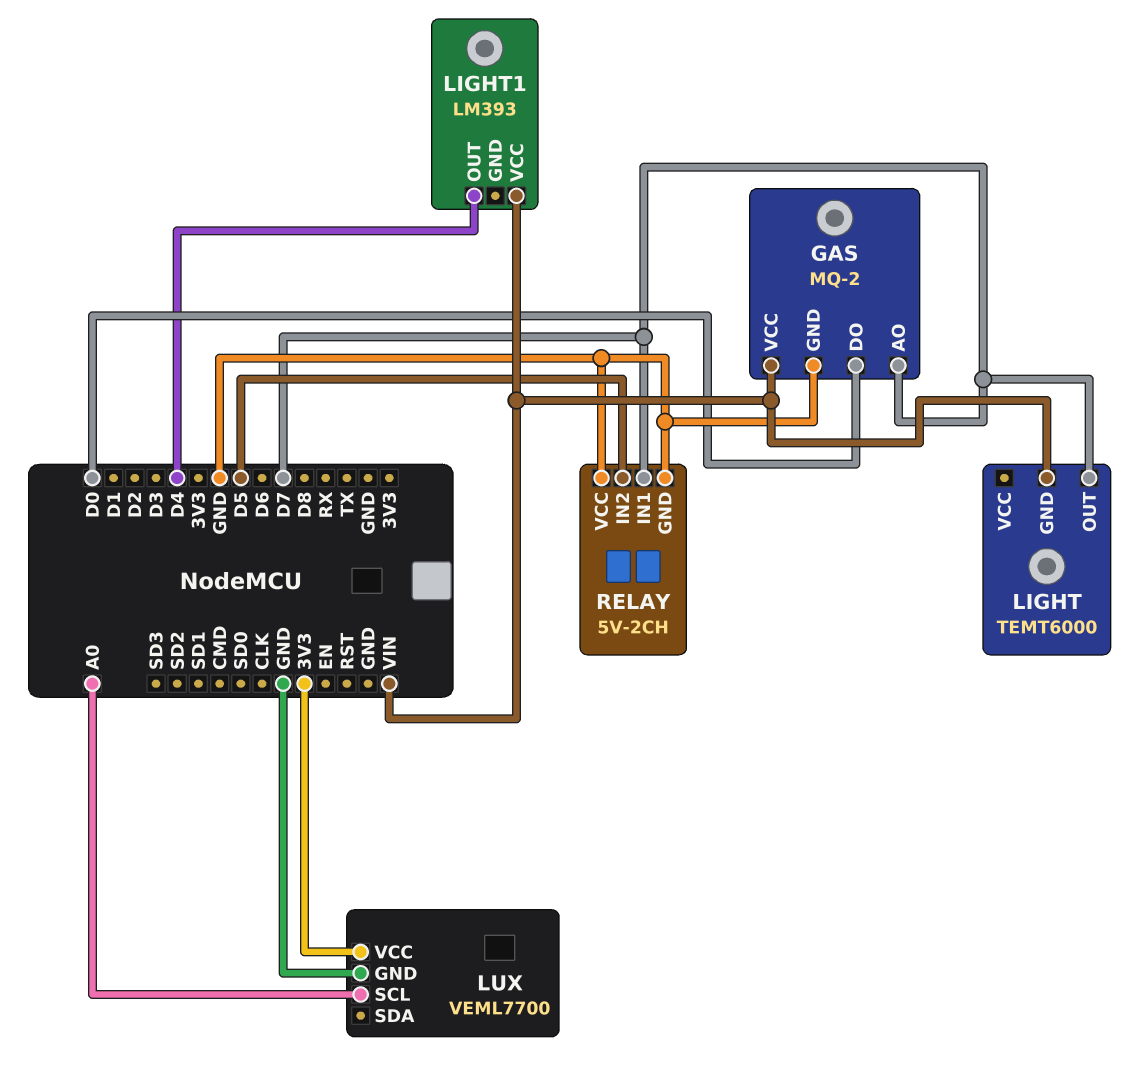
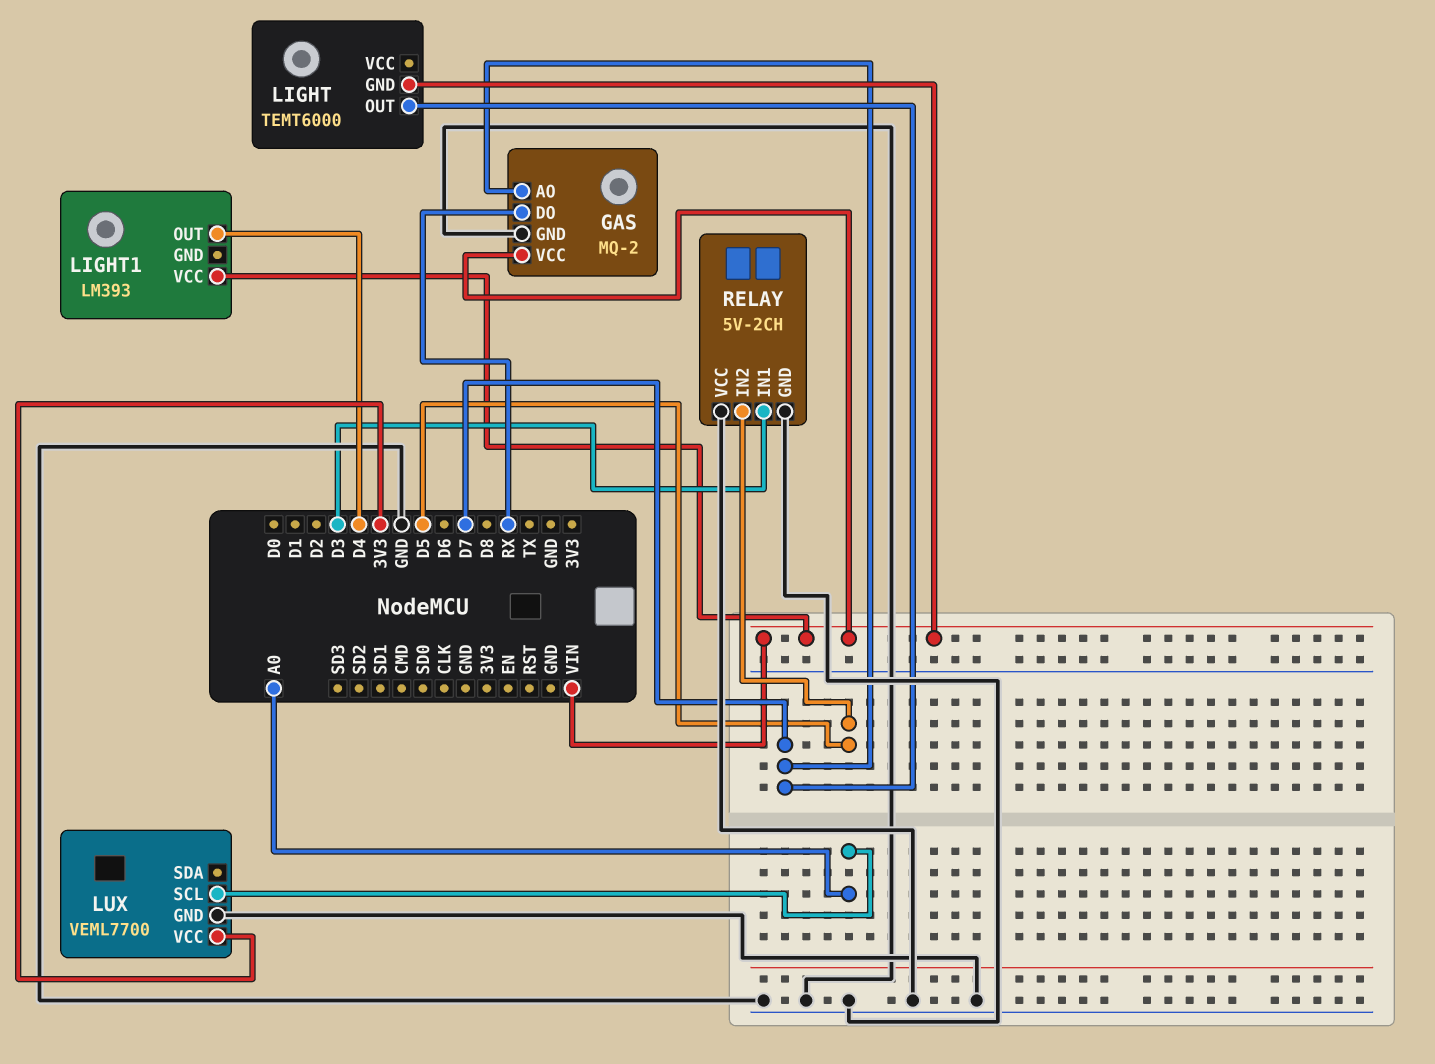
GAS pin DO: D0 -> RX
RELAY pin IN1: D7 -> D3

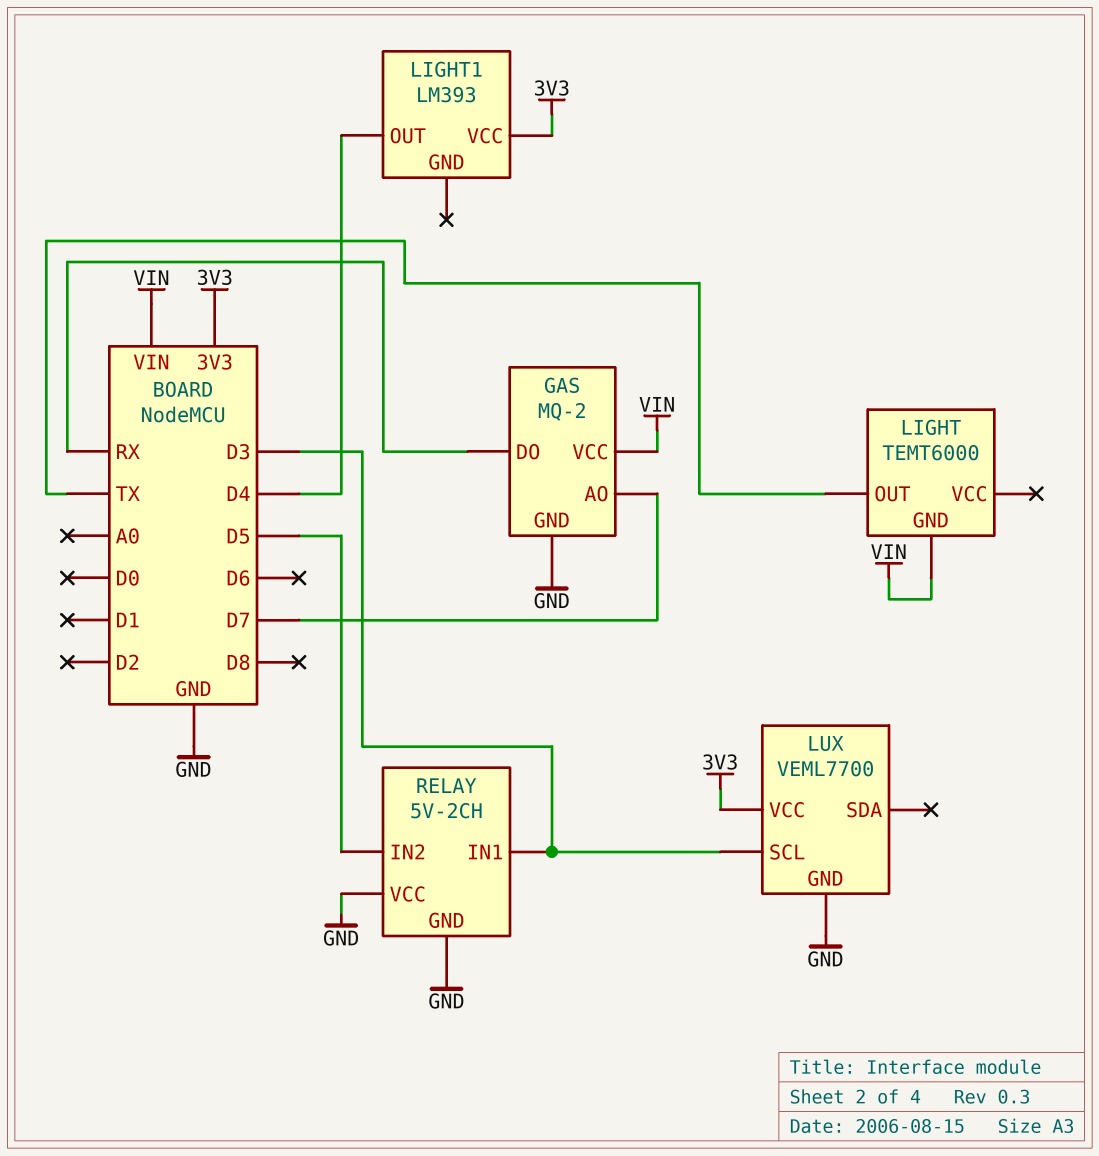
LIGHT pin OUT: D7 -> TX
LIGHT1 pin VCC: VIN -> 3V3
LUX pin SCL: A0 -> D3

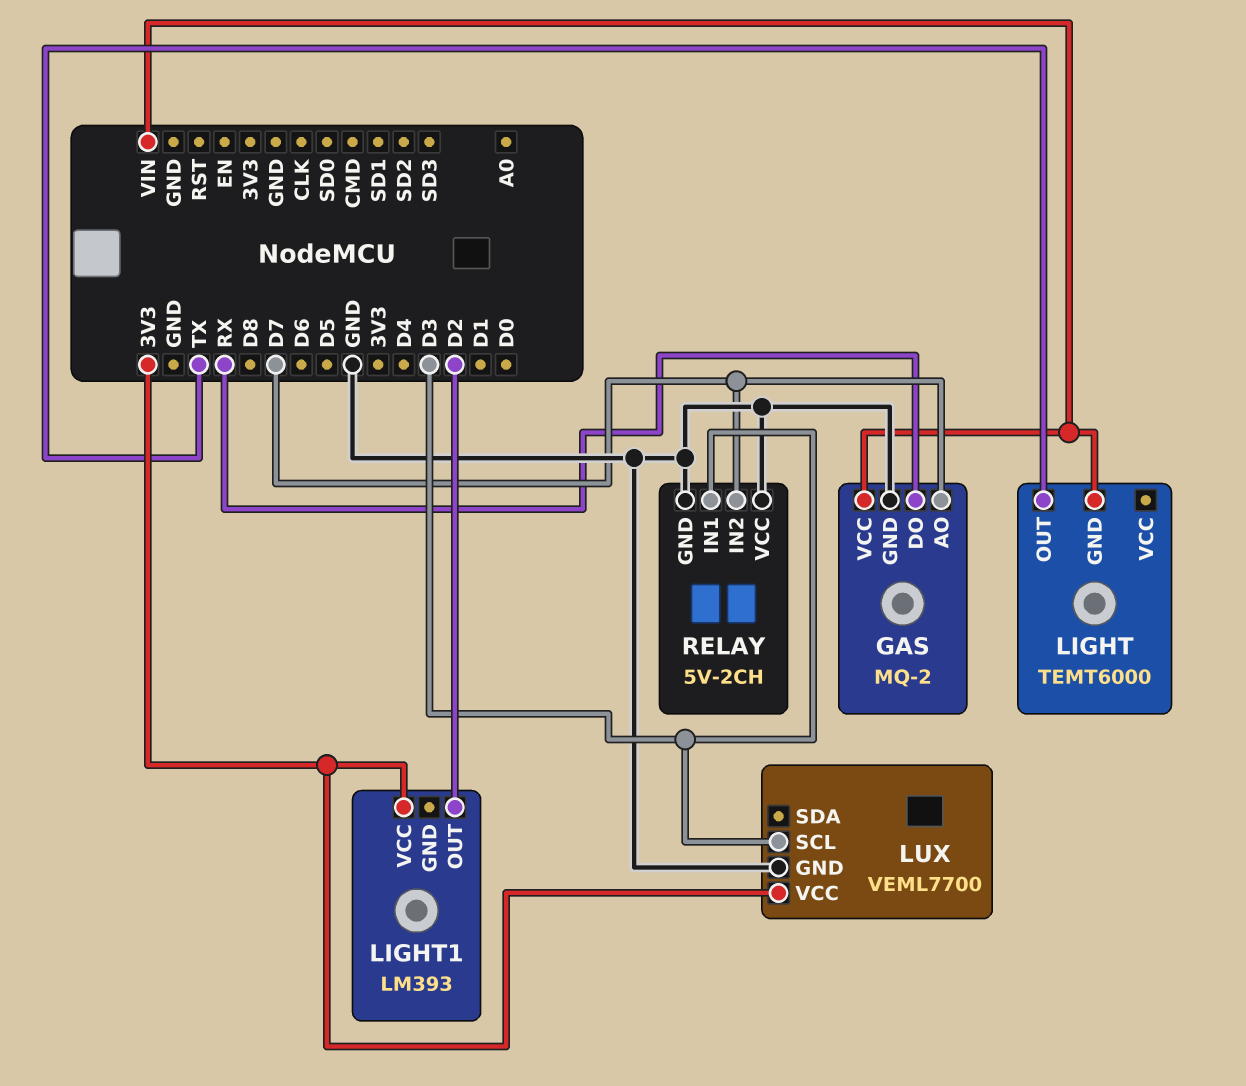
LIGHT1 pin OUT: D4 -> D2
RELAY pin IN2: D5 -> D7

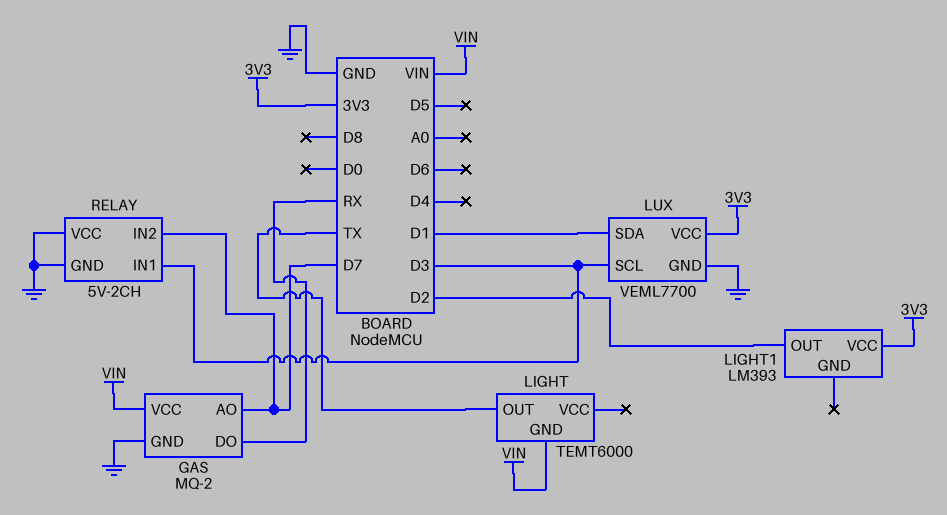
LUX pin SDA: none -> D1

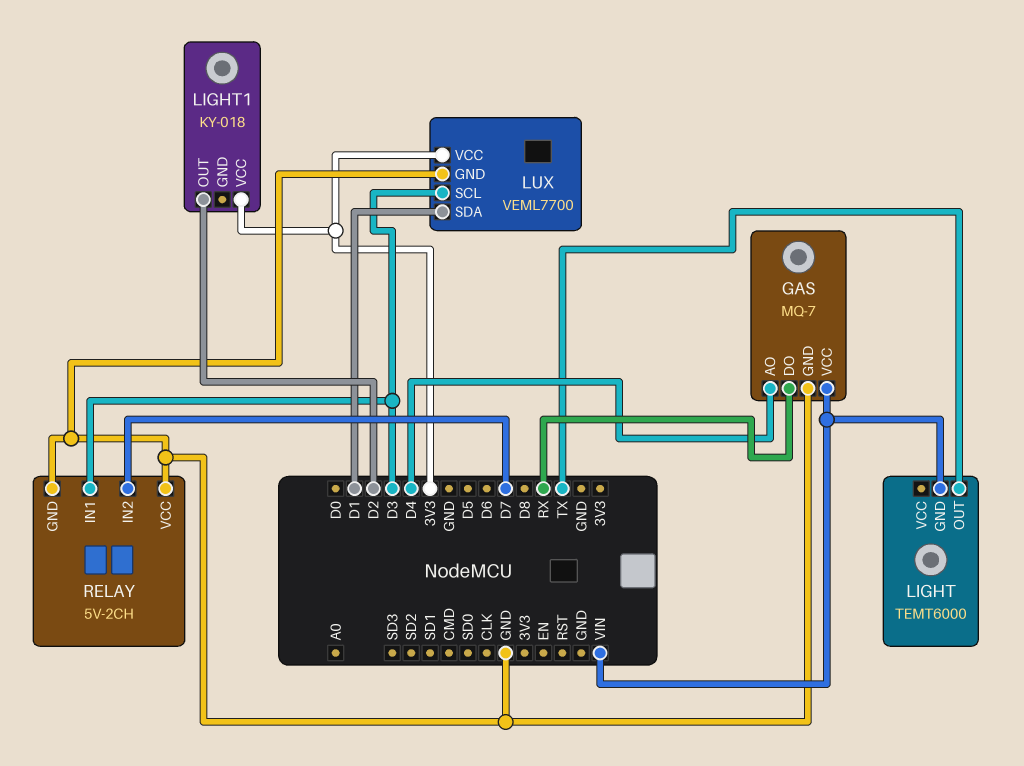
GAS: MQ-2 -> MQ-7
GAS pin AO: D7 -> D4
LIGHT1: LM393 -> KY-018

